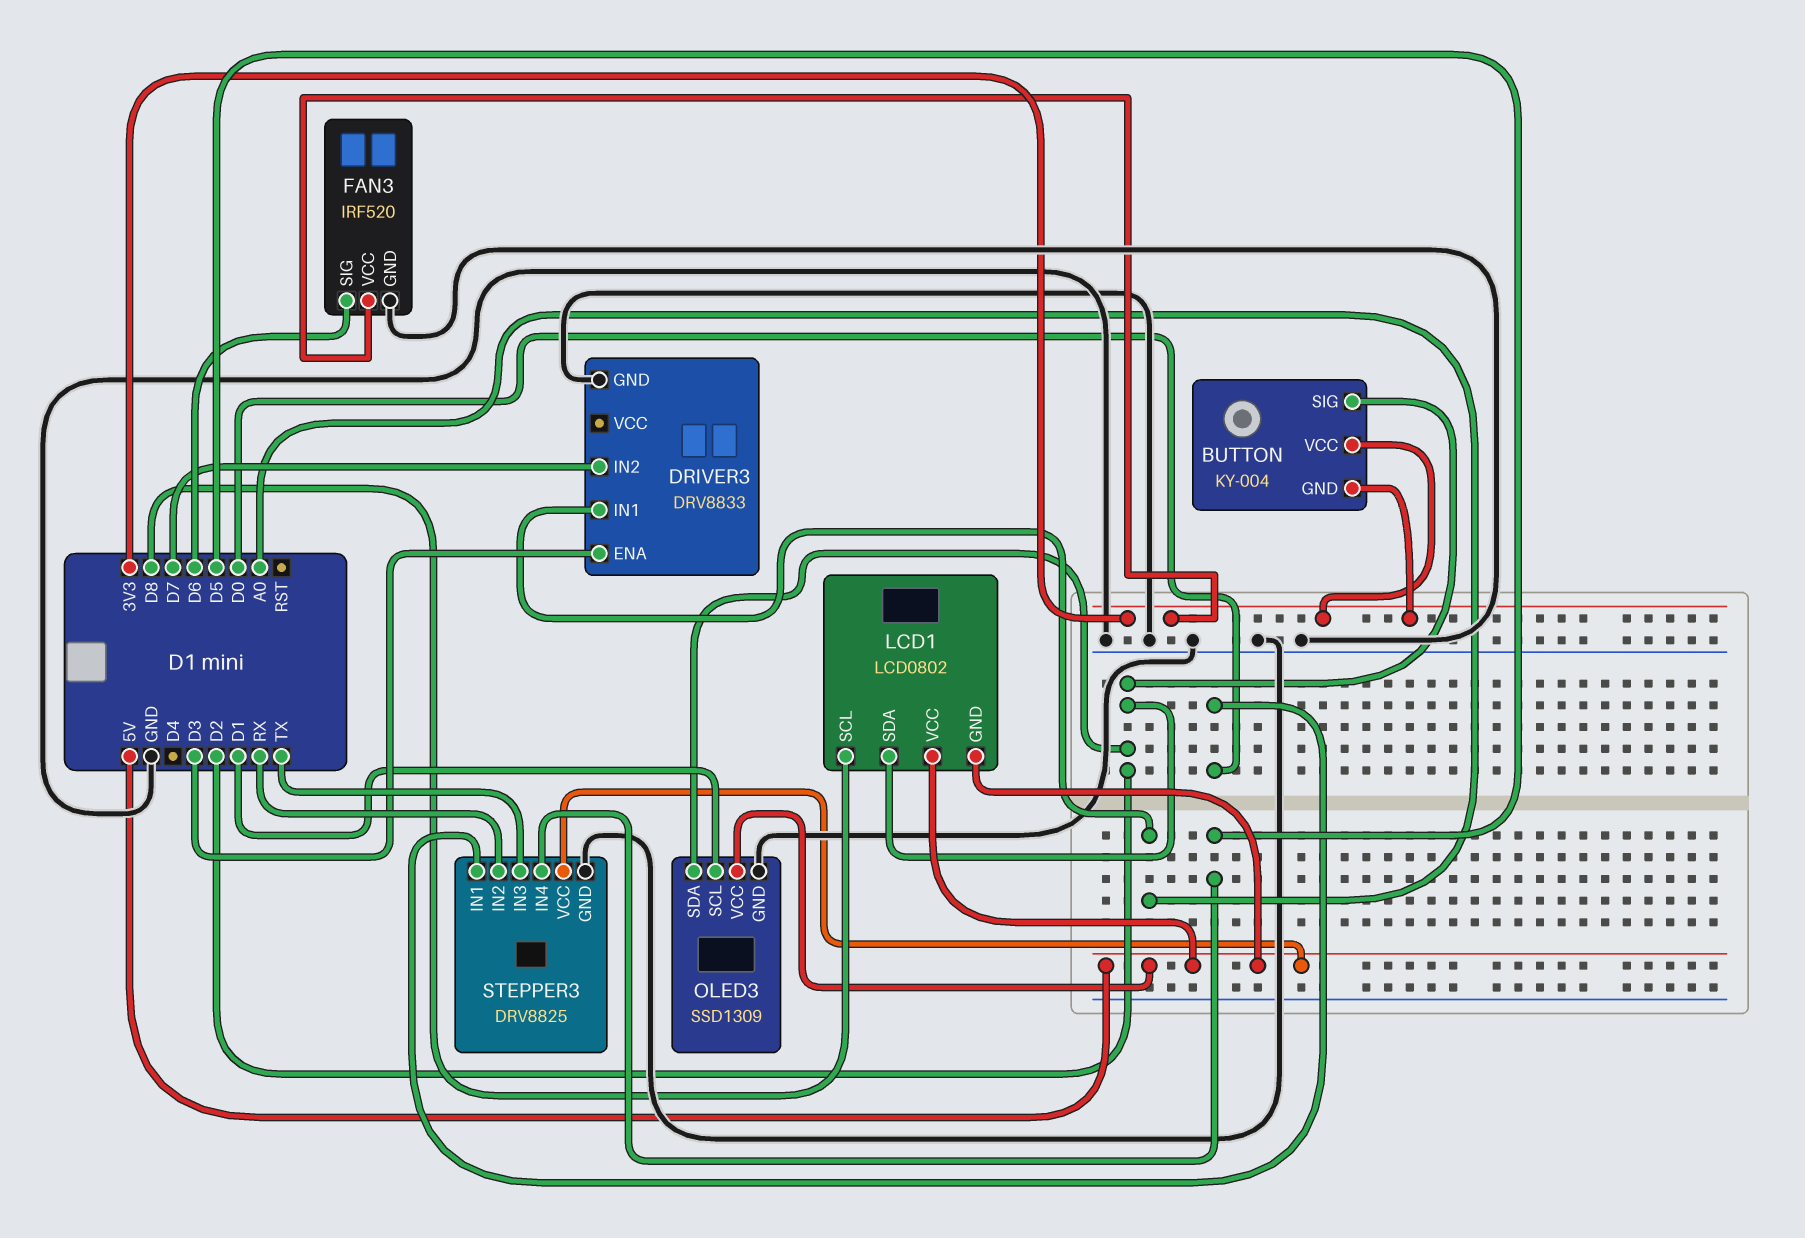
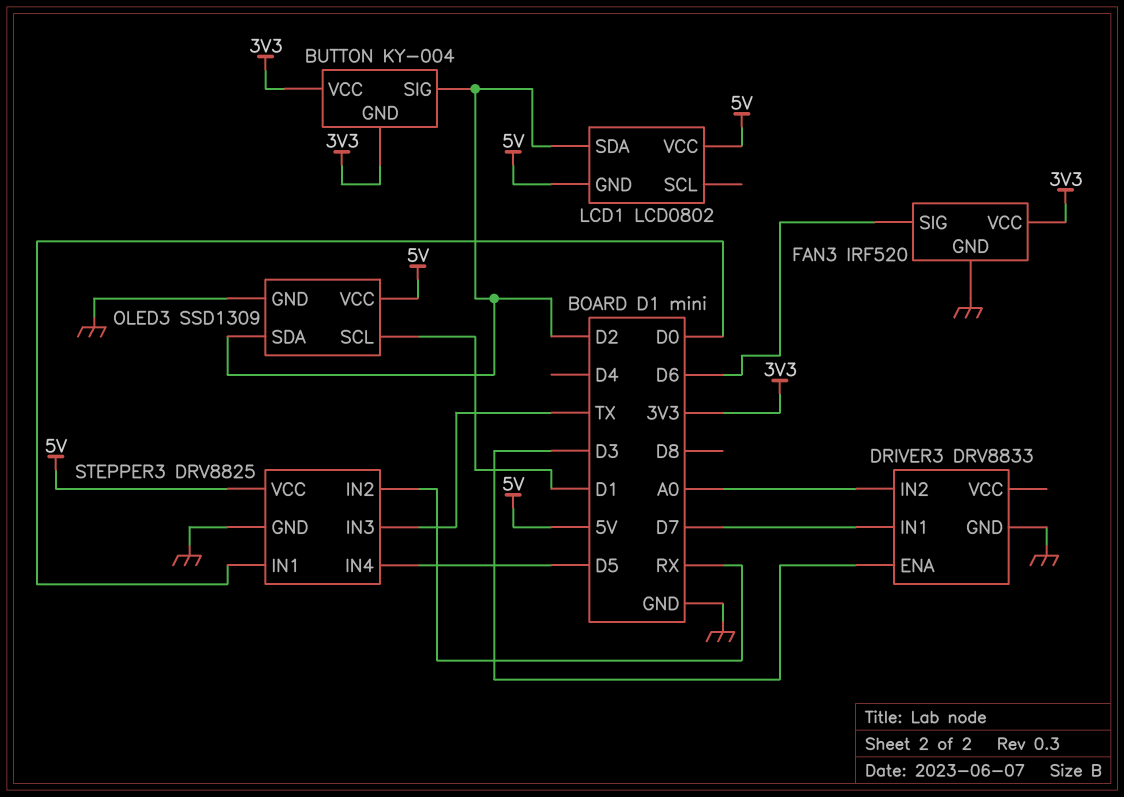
DRIVER3 pin IN1: A0 -> D7
DRIVER3 pin IN2: D7 -> A0
LCD1 pin SCL: D8 -> none

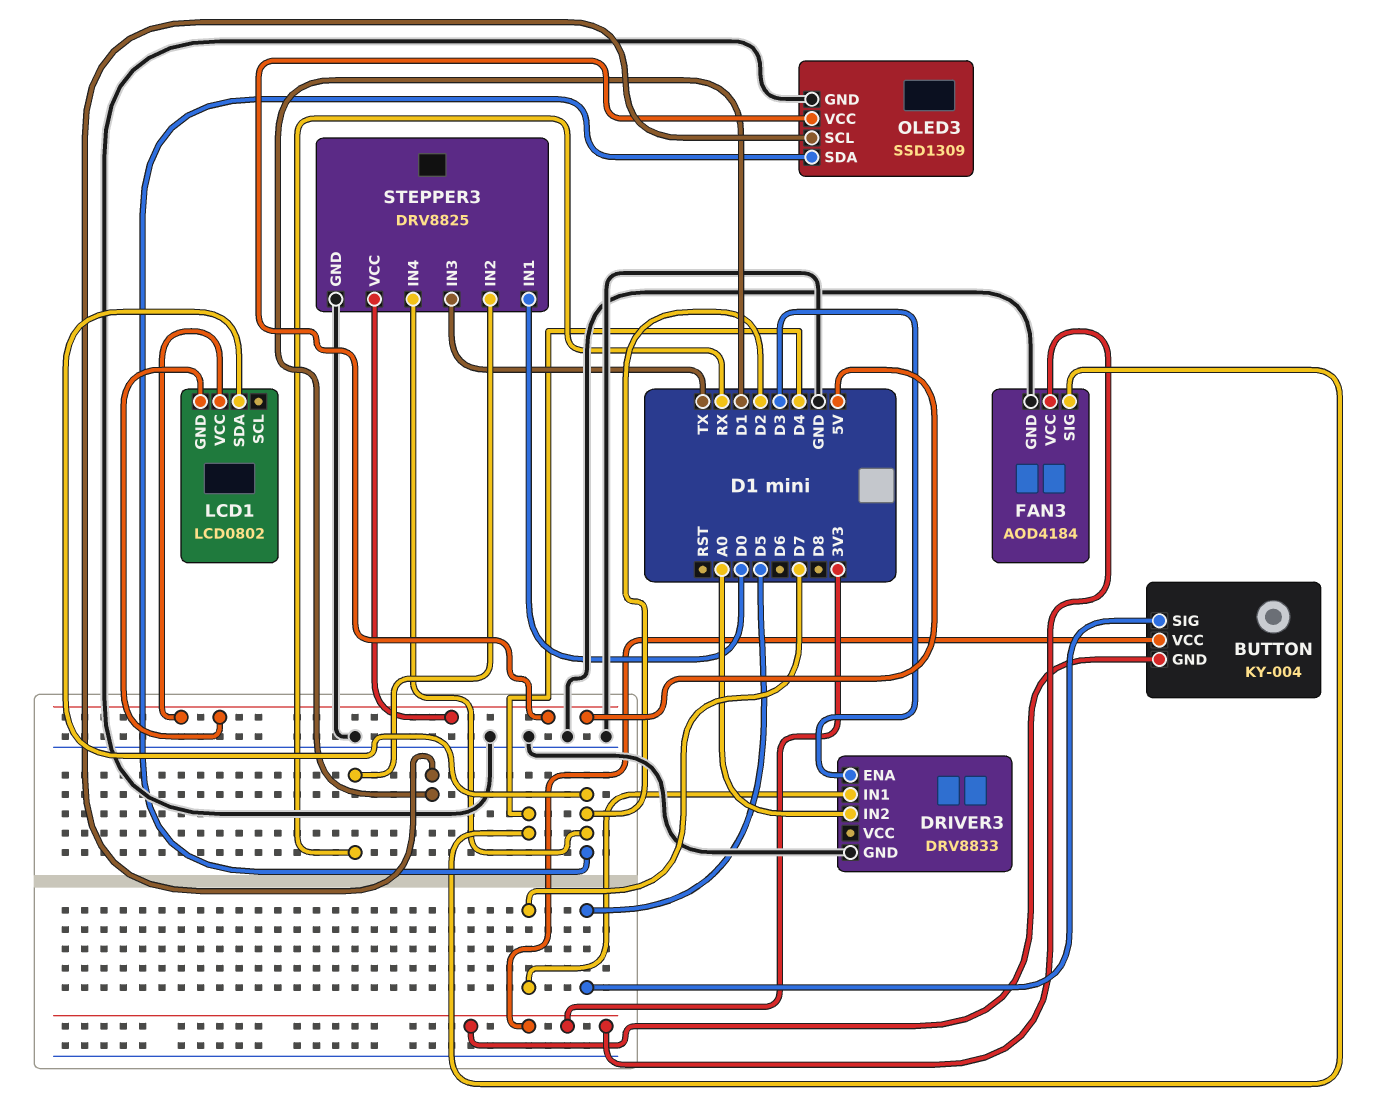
BUTTON pin SIG: D2 -> D5
FAN3: IRF520 -> AOD4184
FAN3 pin SIG: D6 -> D4
STEPPER3 pin IN4: D5 -> D2

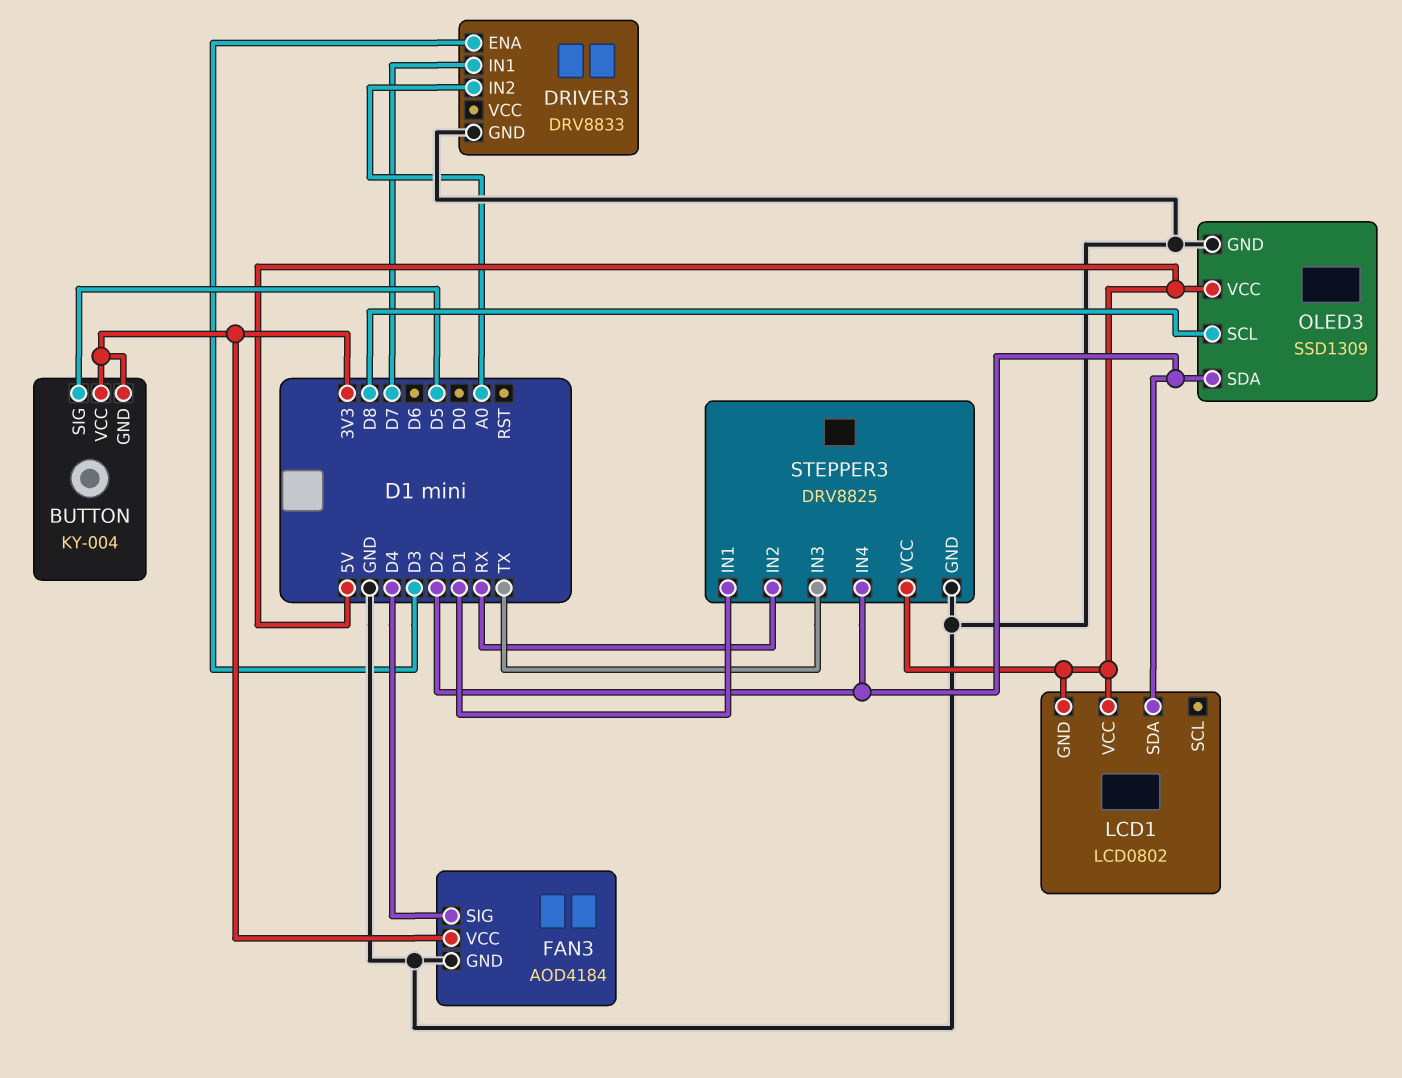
OLED3 pin SCL: D1 -> D8
STEPPER3 pin IN1: D0 -> D1

